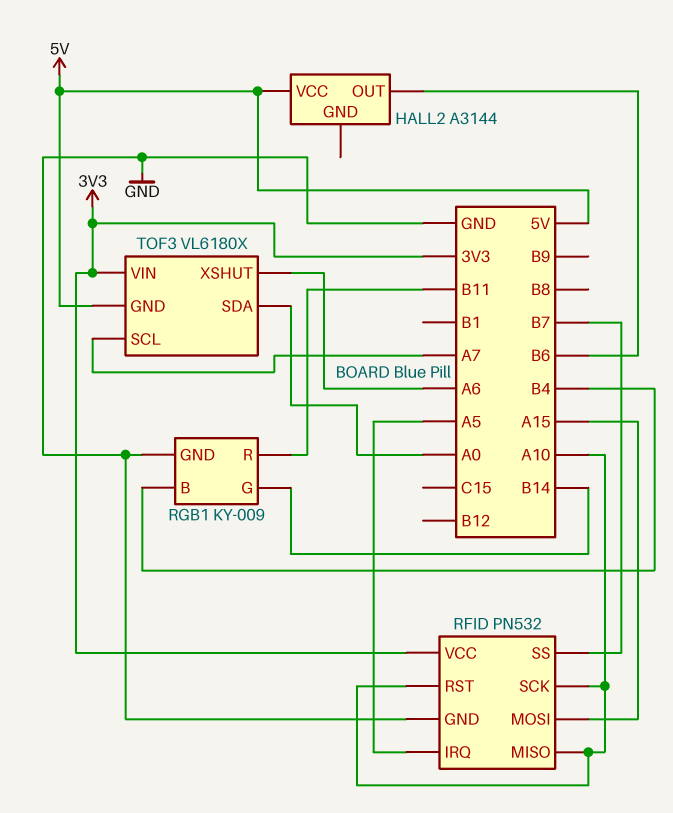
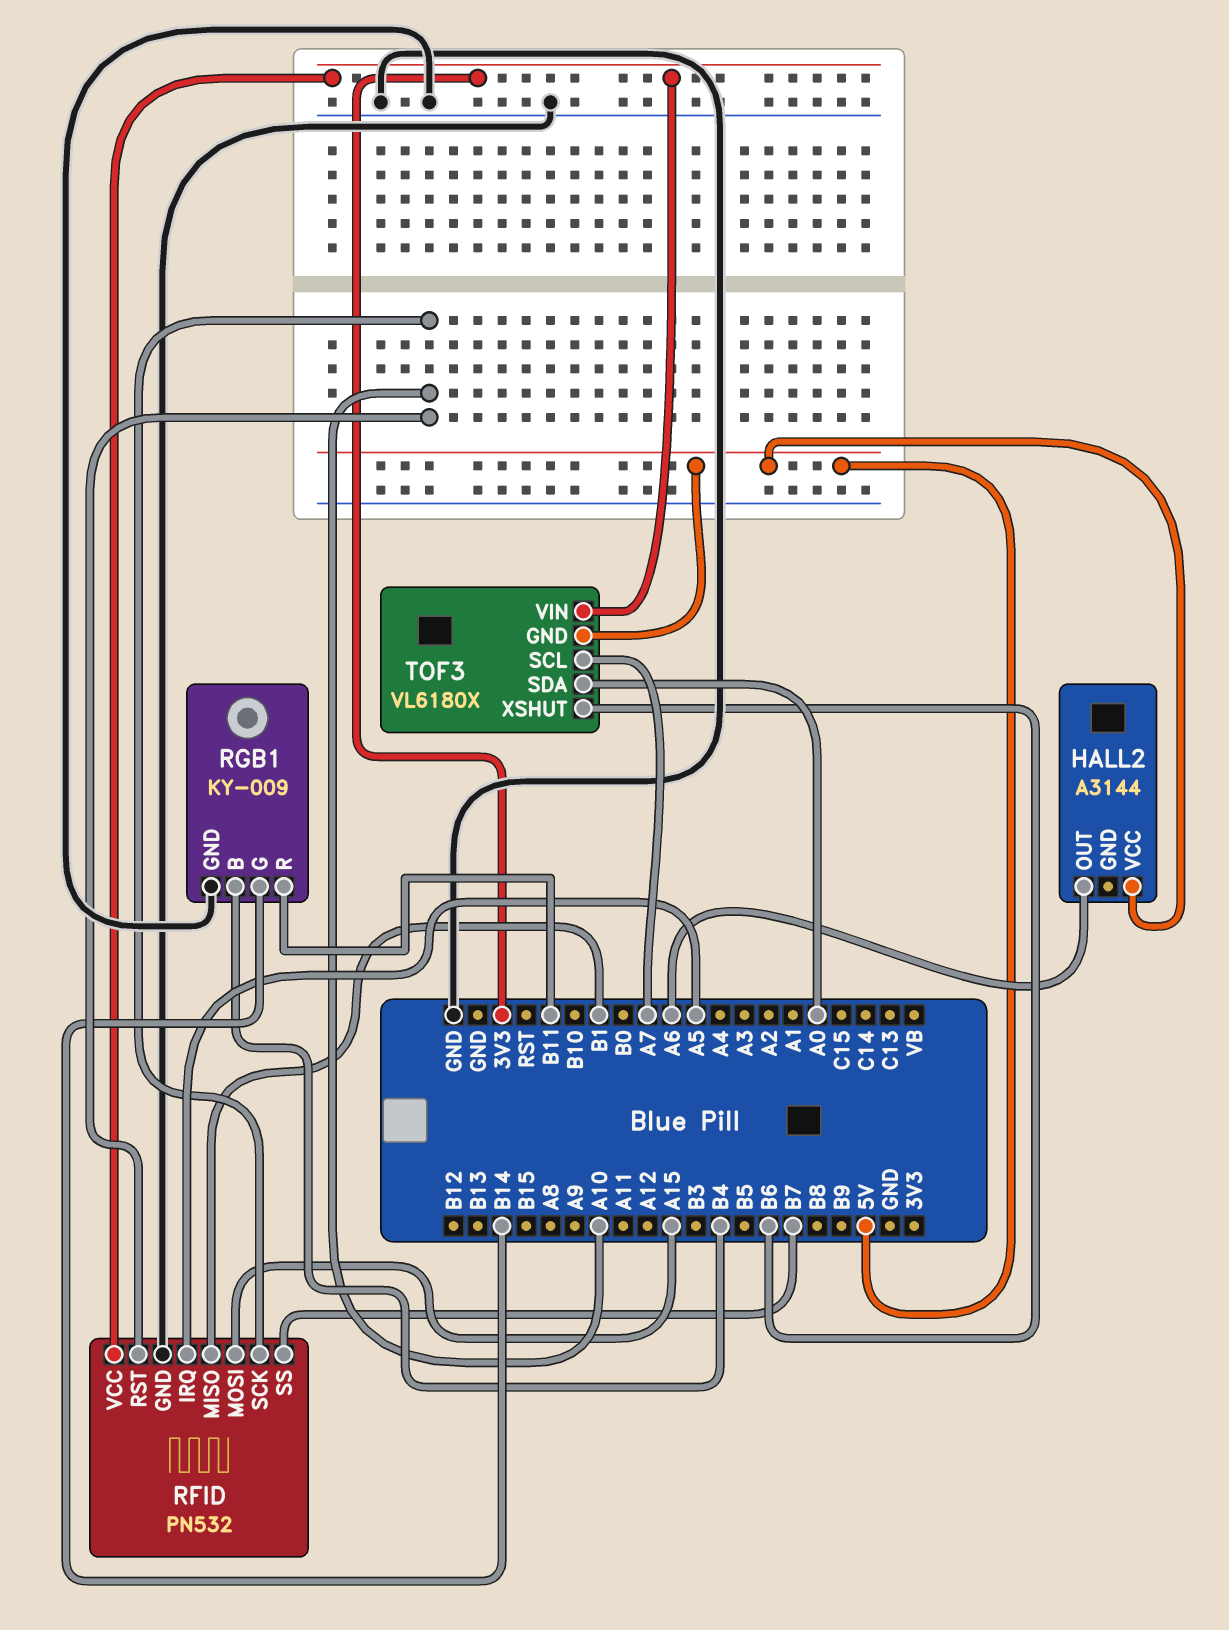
HALL2 pin OUT: B6 -> A6
RFID pin MISO: A10 -> B1
TOF3 pin XSHUT: A6 -> B6

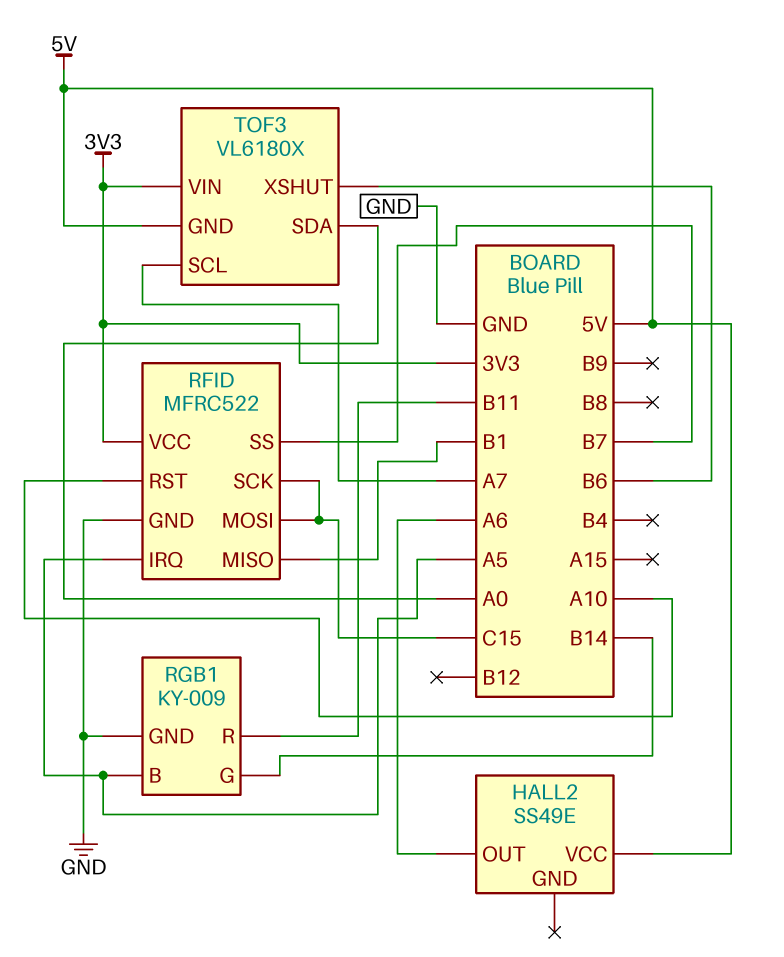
HALL2: A3144 -> SS49E
RFID: PN532 -> MFRC522
RFID pin MOSI: A15 -> C15
RFID pin SCK: A10 -> C15
RGB1 pin B: B4 -> A5

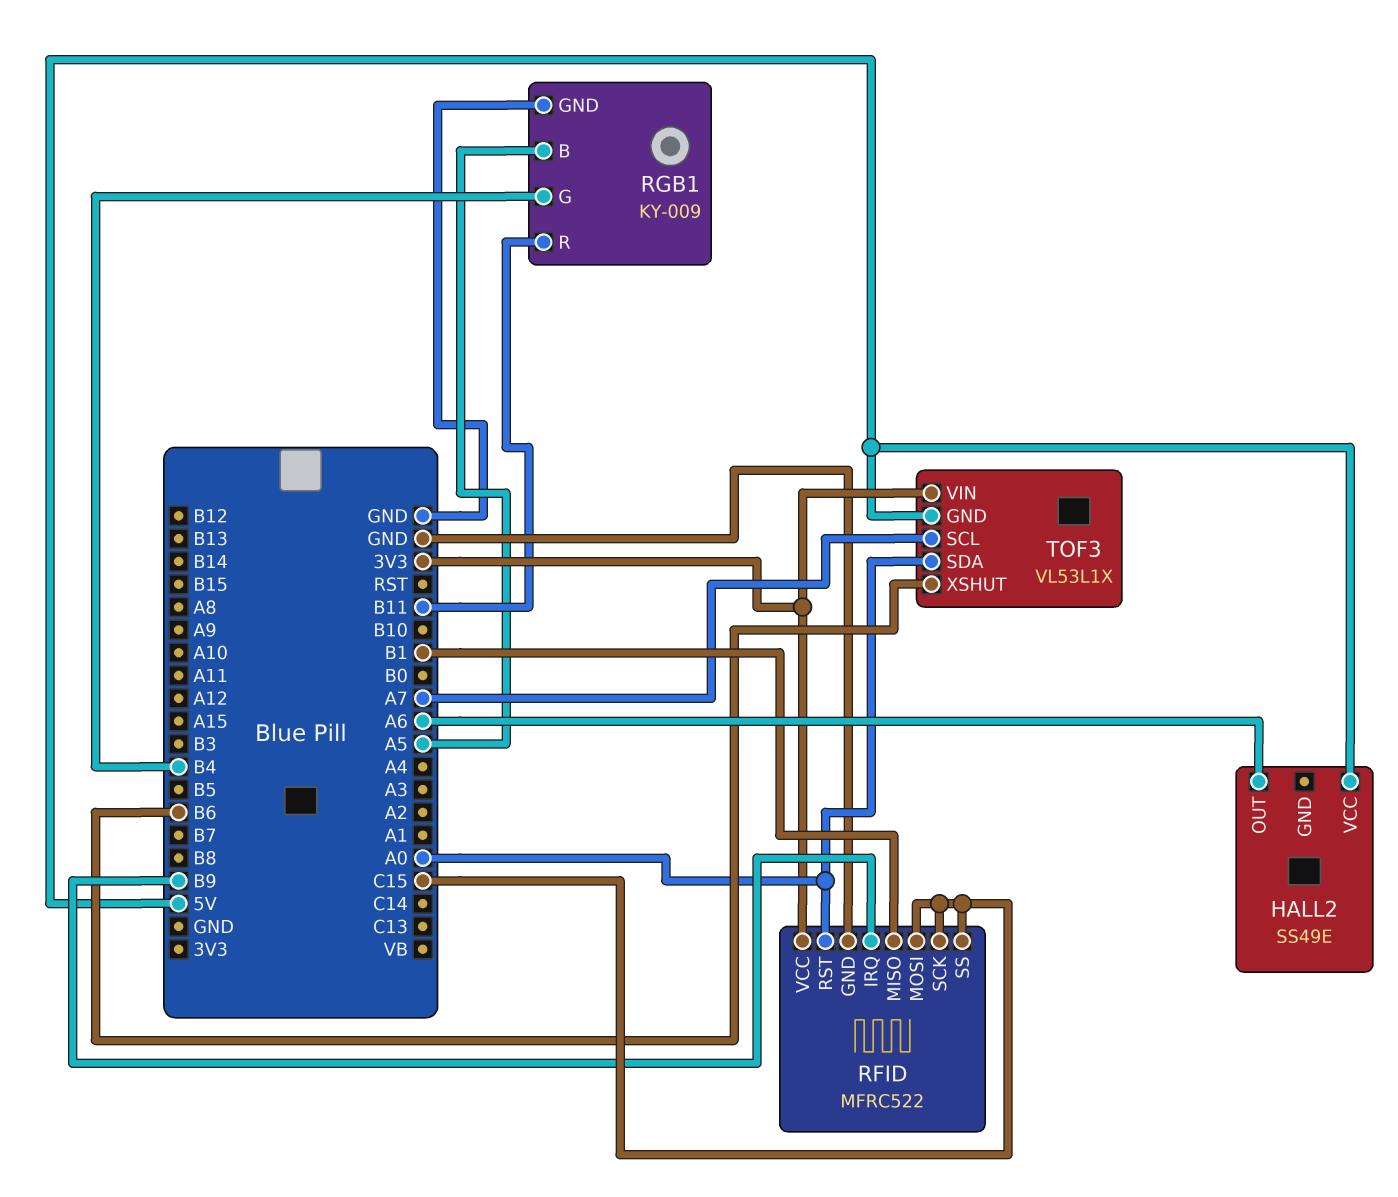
RFID pin IRQ: A5 -> B9
RFID pin RST: A10 -> A0
RFID pin SS: B7 -> C15
RGB1 pin G: B14 -> B4
TOF3: VL6180X -> VL53L1X

